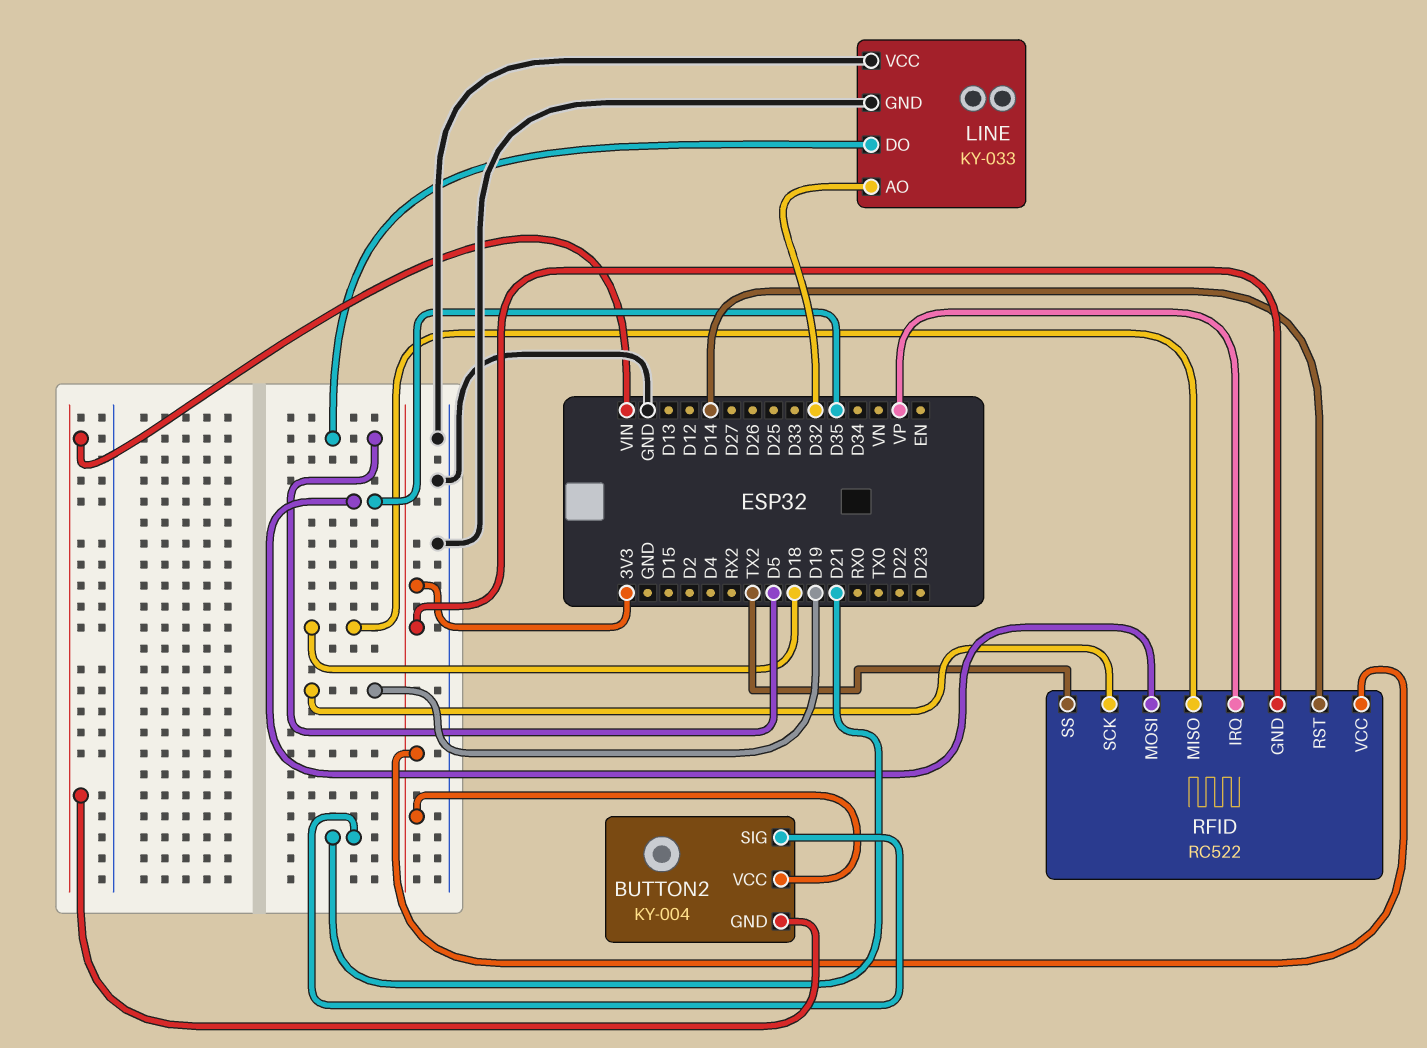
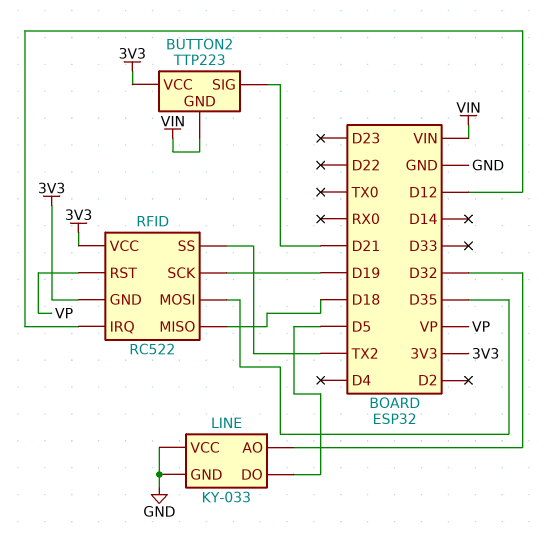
BUTTON2: KY-004 -> TTP223
RFID pin IRQ: VP -> D12
RFID pin RST: D14 -> VP

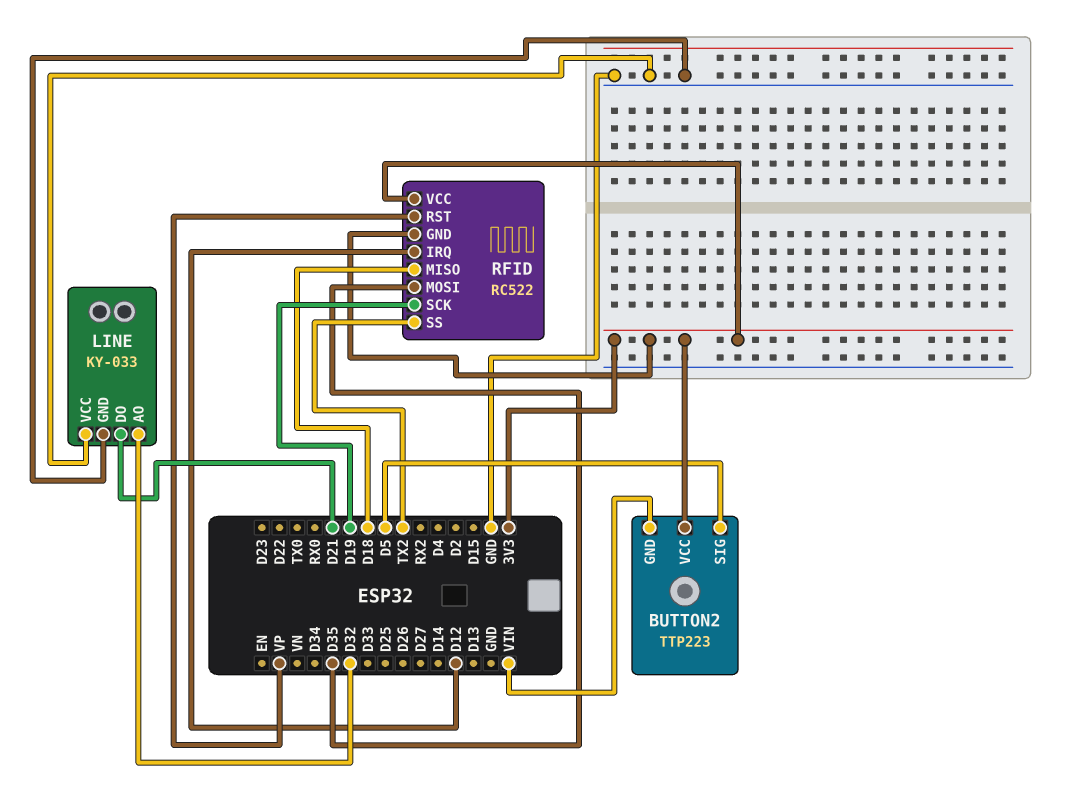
BUTTON2 pin SIG: D21 -> D5
LINE pin DO: D5 -> D21

